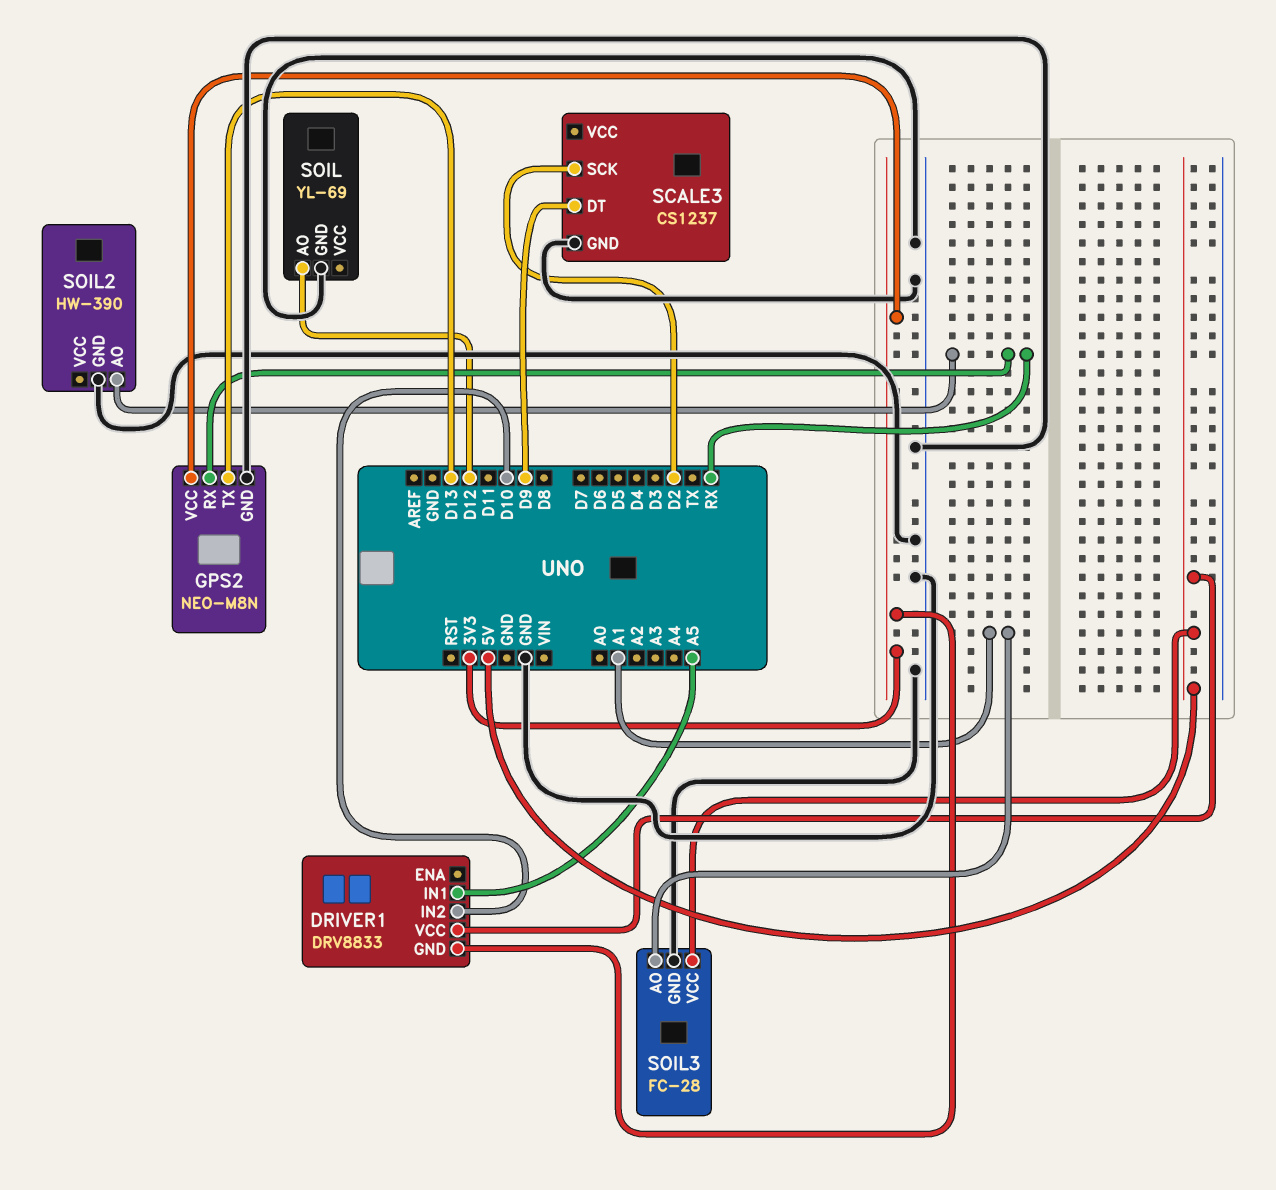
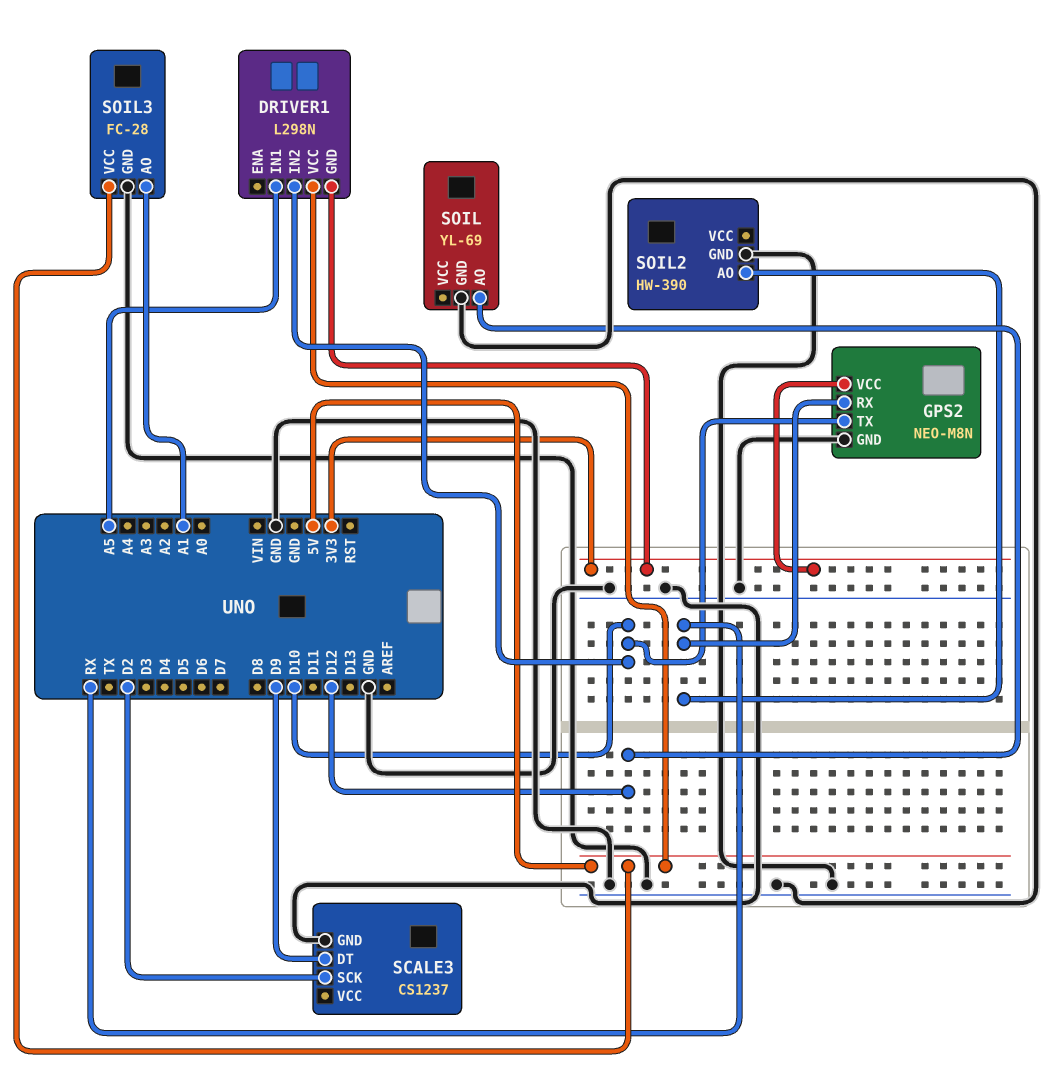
DRIVER1: DRV8833 -> L298N
GPS2 pin TX: D13 -> D10

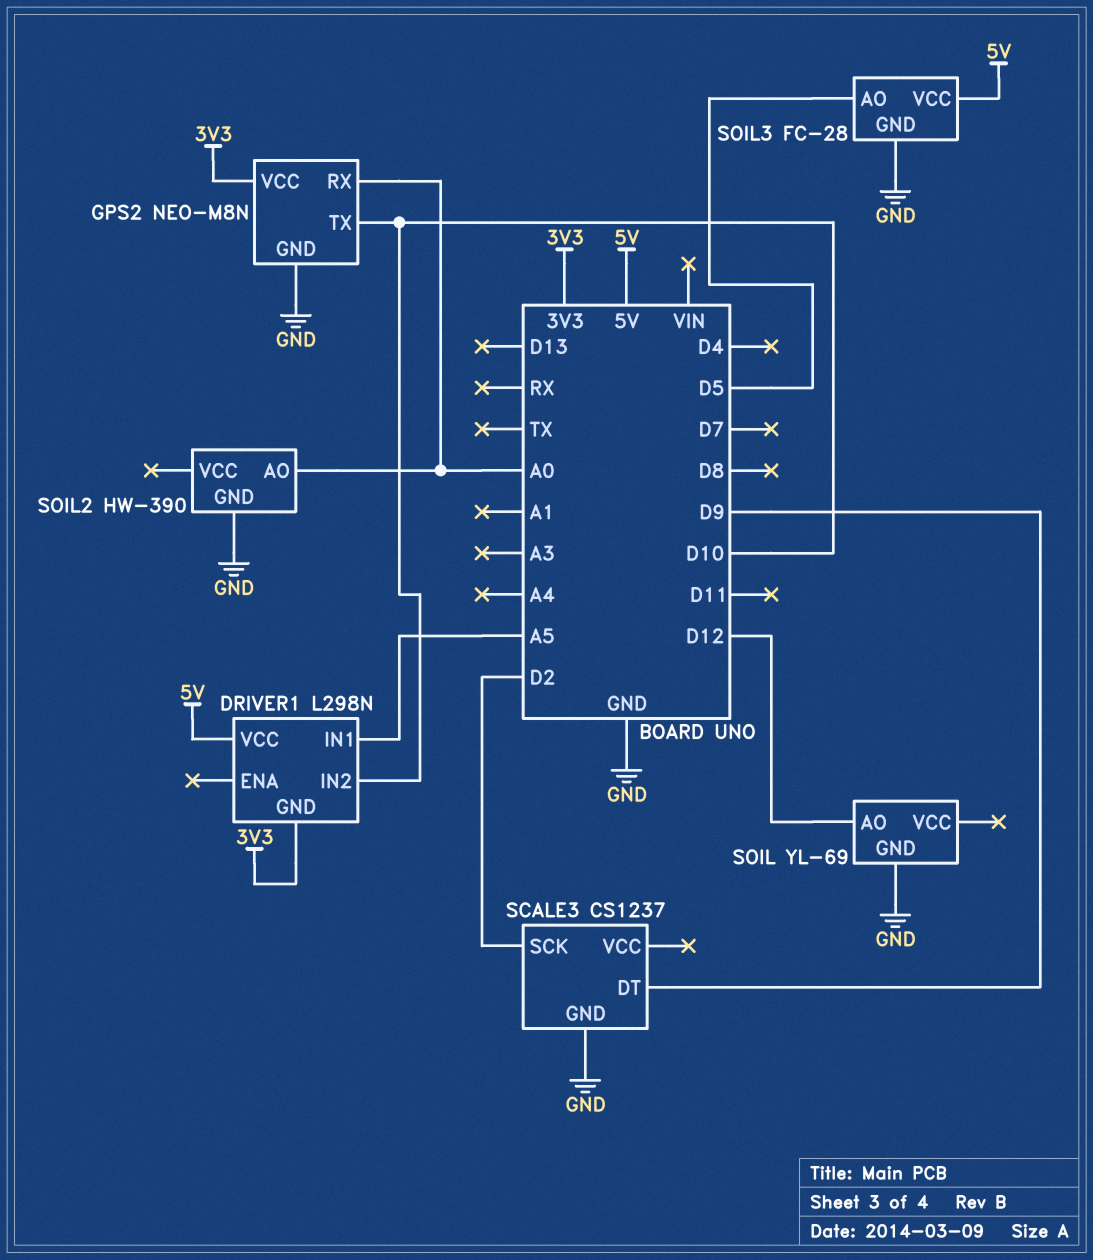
GPS2 pin RX: RX -> A0
SOIL2 pin AO: RX -> A0
SOIL3 pin AO: A1 -> D5

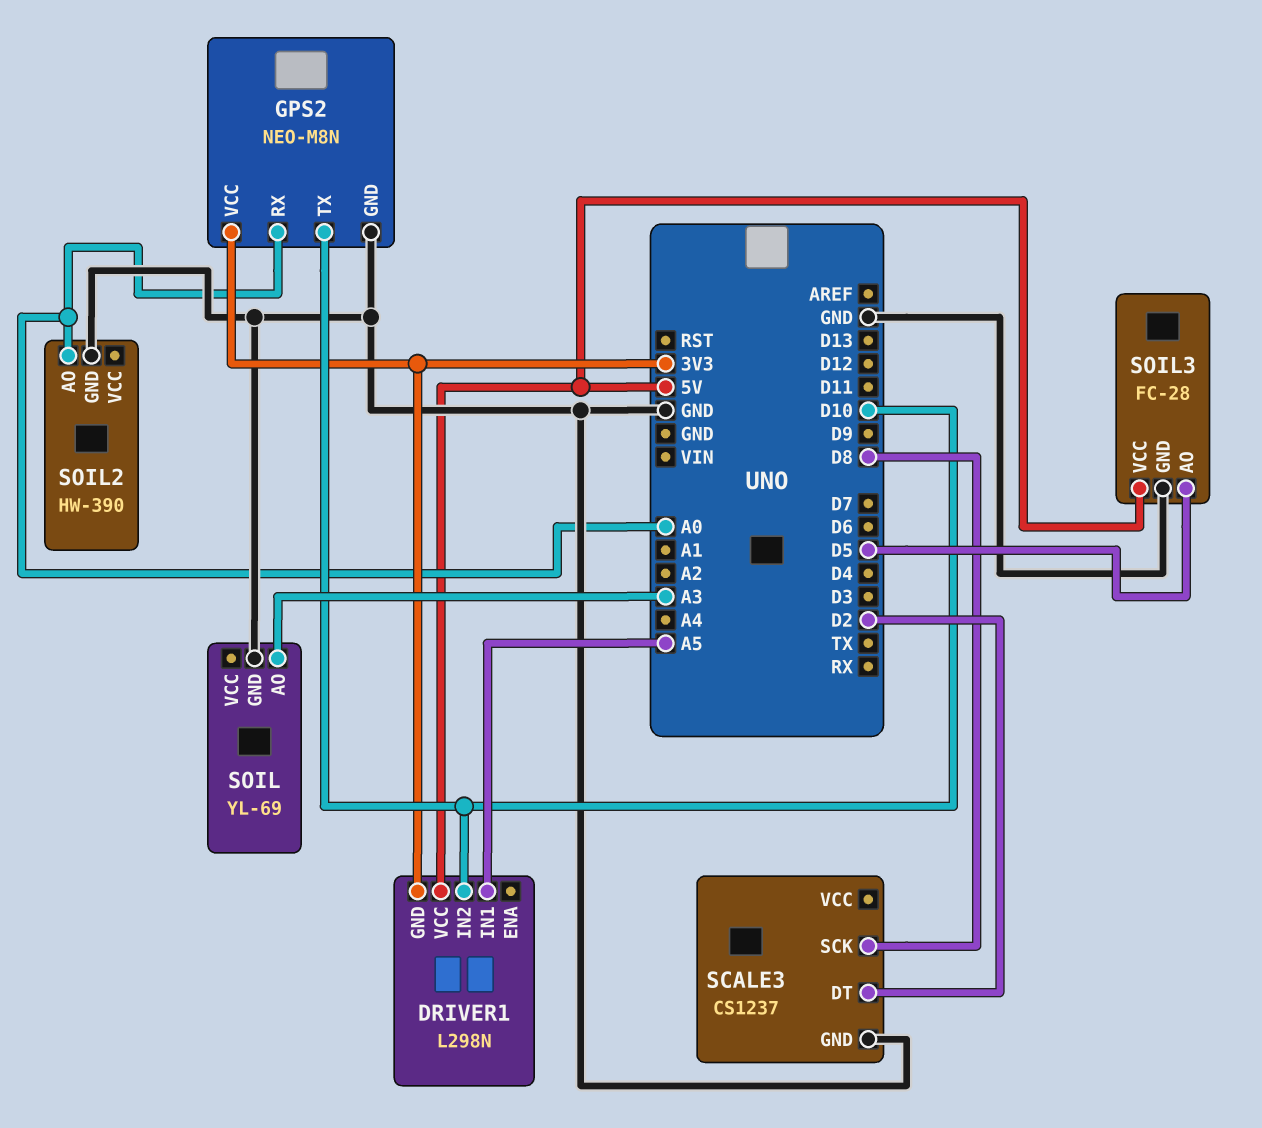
SCALE3 pin DT: D9 -> D2
SCALE3 pin SCK: D2 -> D8
SOIL pin AO: D12 -> A3

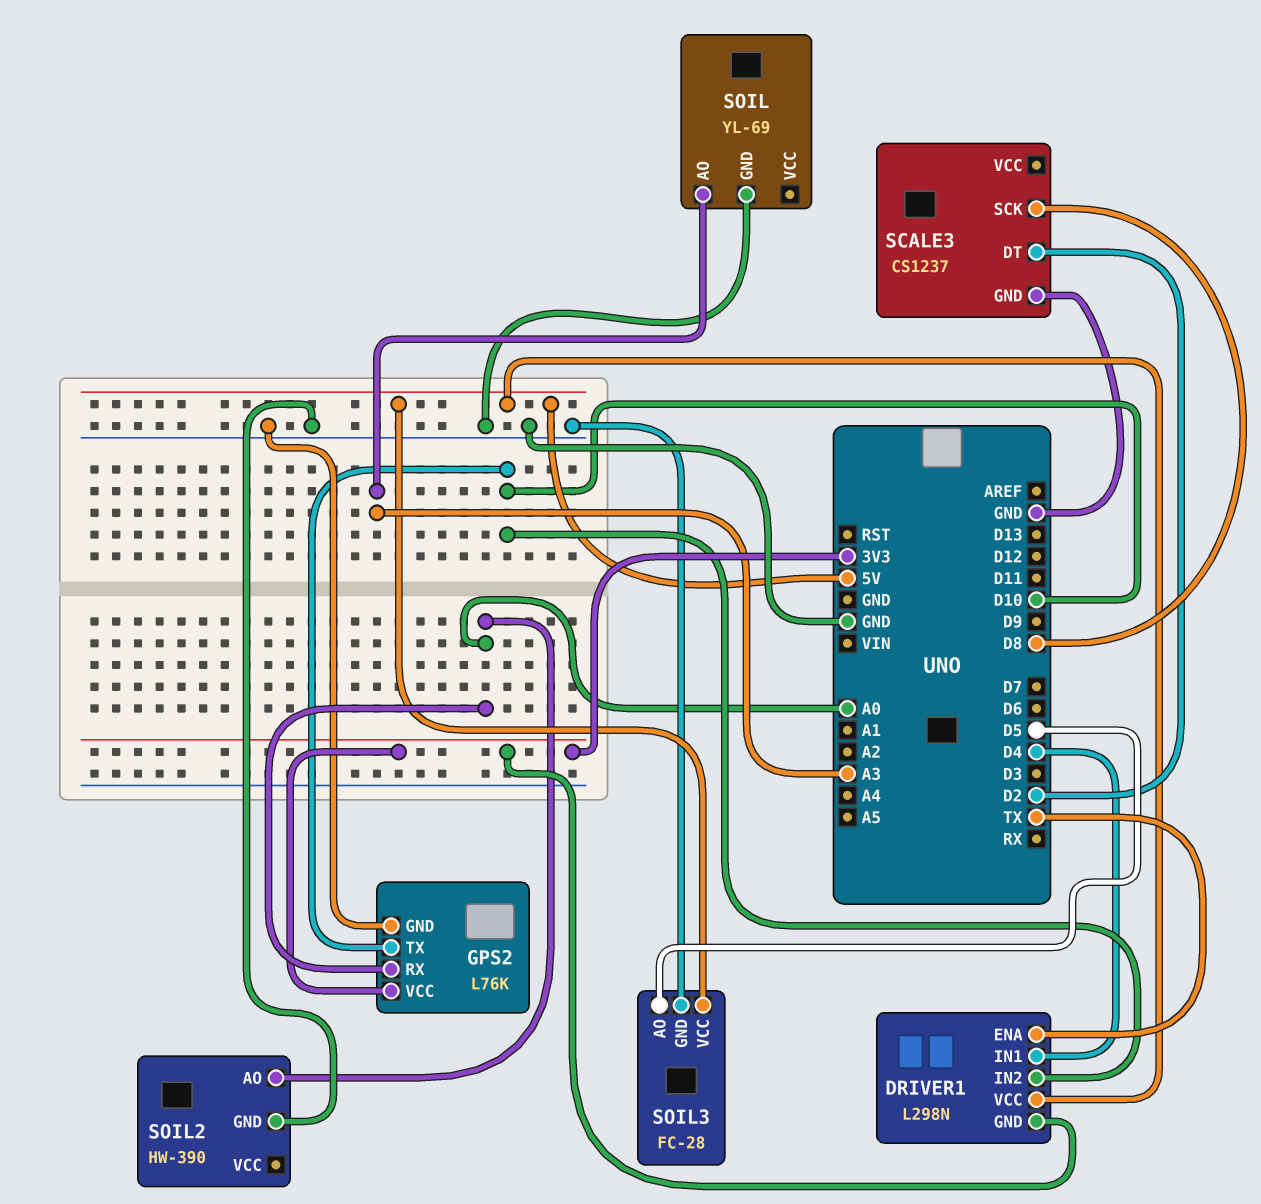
DRIVER1 pin ENA: none -> TX
DRIVER1 pin IN1: A5 -> D4
GPS2: NEO-M8N -> L76K

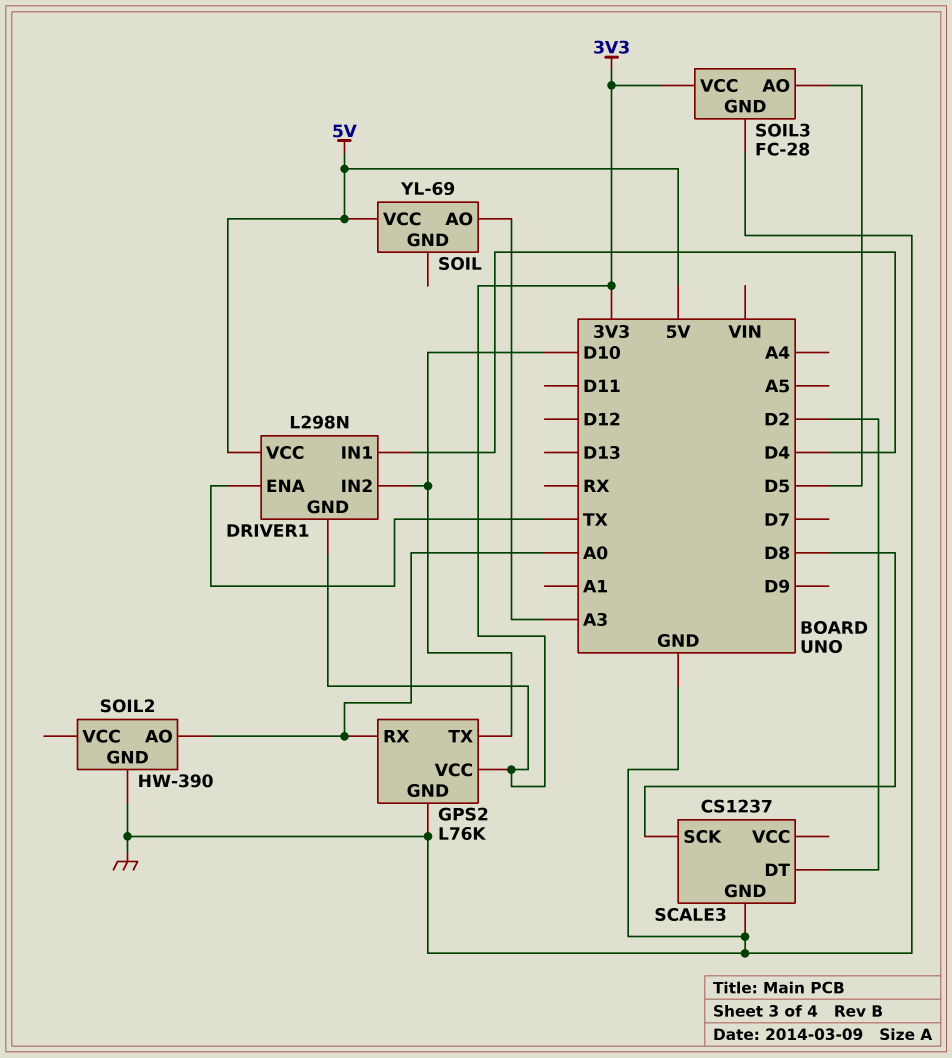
SOIL pin GND: GND -> none
SOIL pin VCC: none -> 5V
SOIL3 pin VCC: 5V -> 3V3

